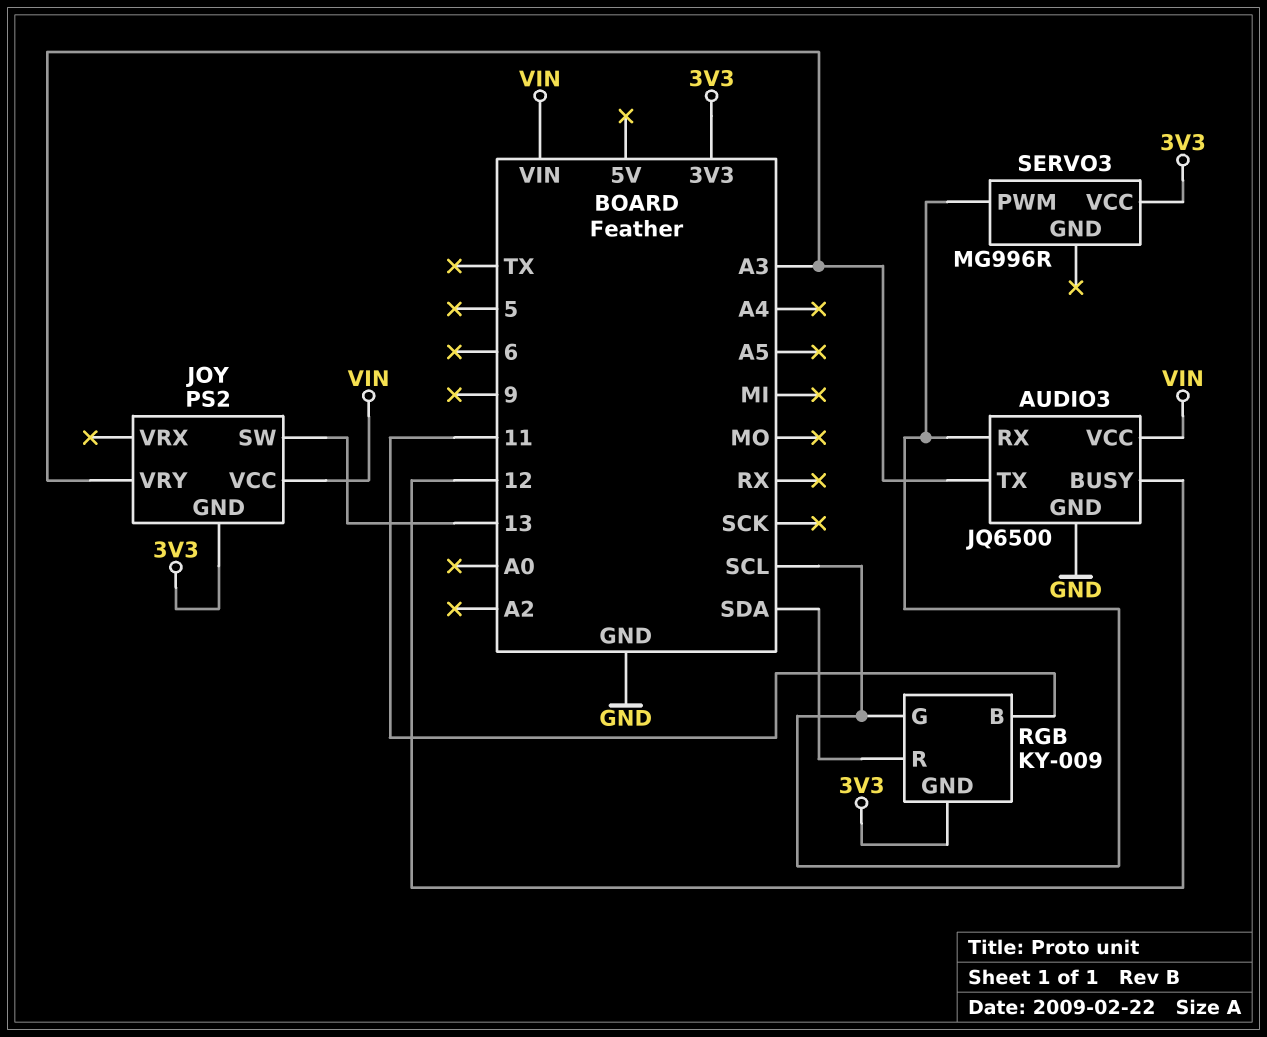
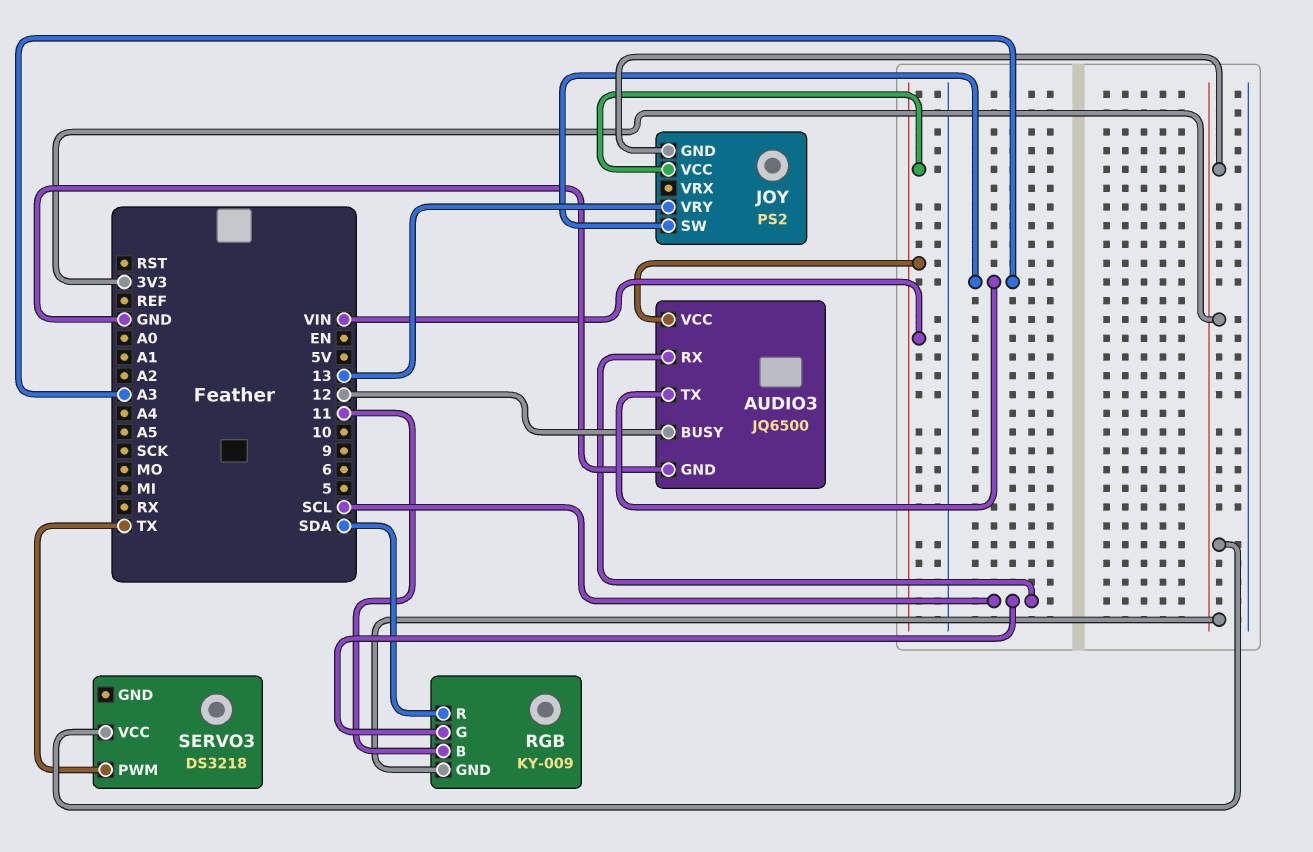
JOY pin SW: 13 -> A3
JOY pin VRY: A3 -> 13
SERVO3: MG996R -> DS3218
SERVO3 pin PWM: SCL -> TX

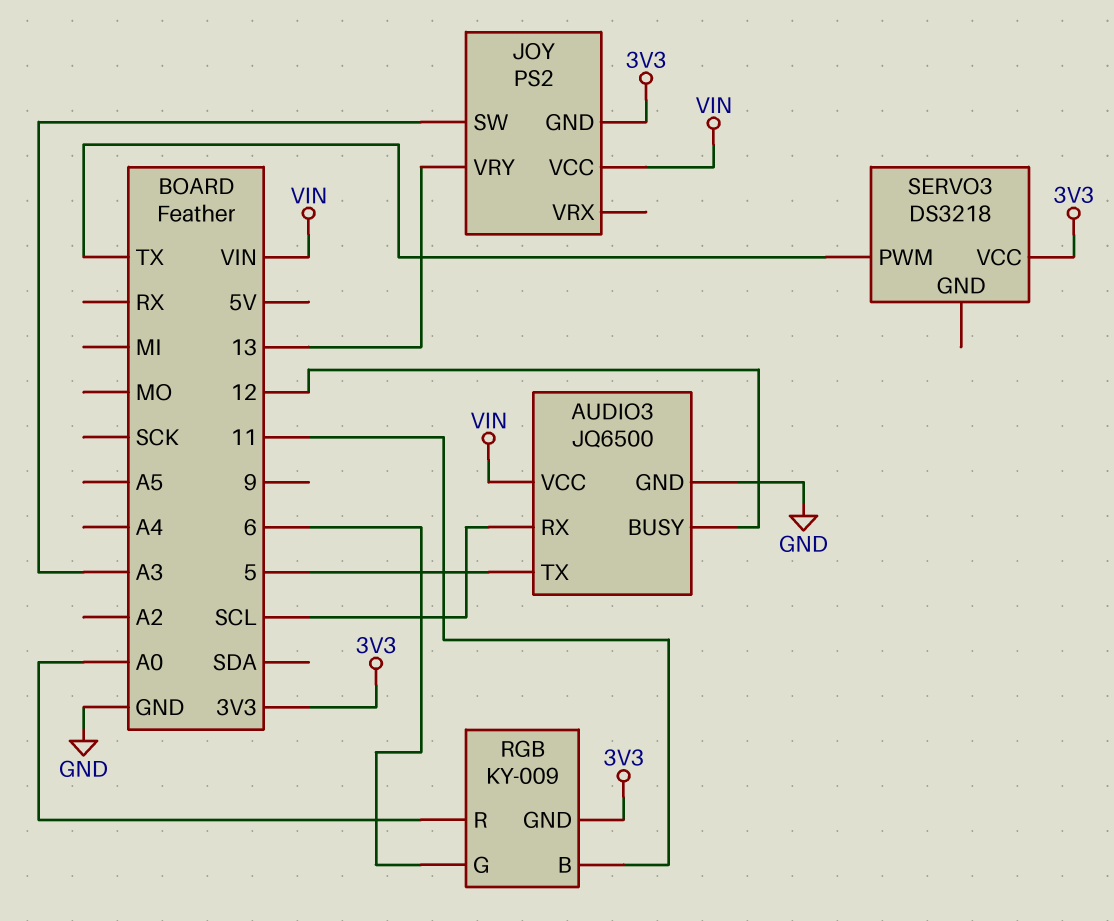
AUDIO3 pin TX: A3 -> 5
RGB pin G: SCL -> 6
RGB pin R: SDA -> A0

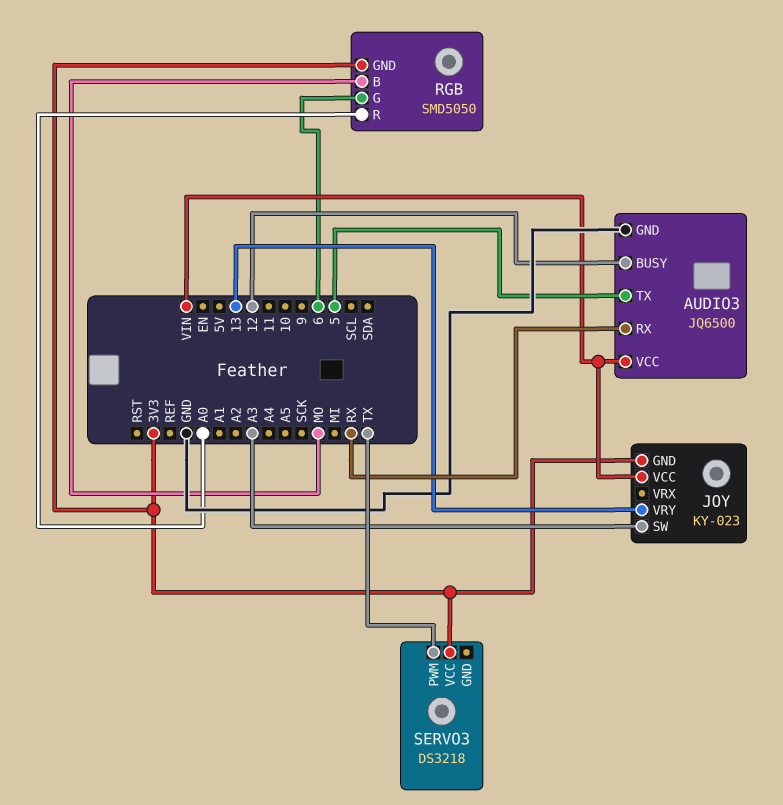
AUDIO3 pin RX: SCL -> RX
JOY: PS2 -> KY-023
RGB: KY-009 -> SMD5050
RGB pin B: 11 -> MO

